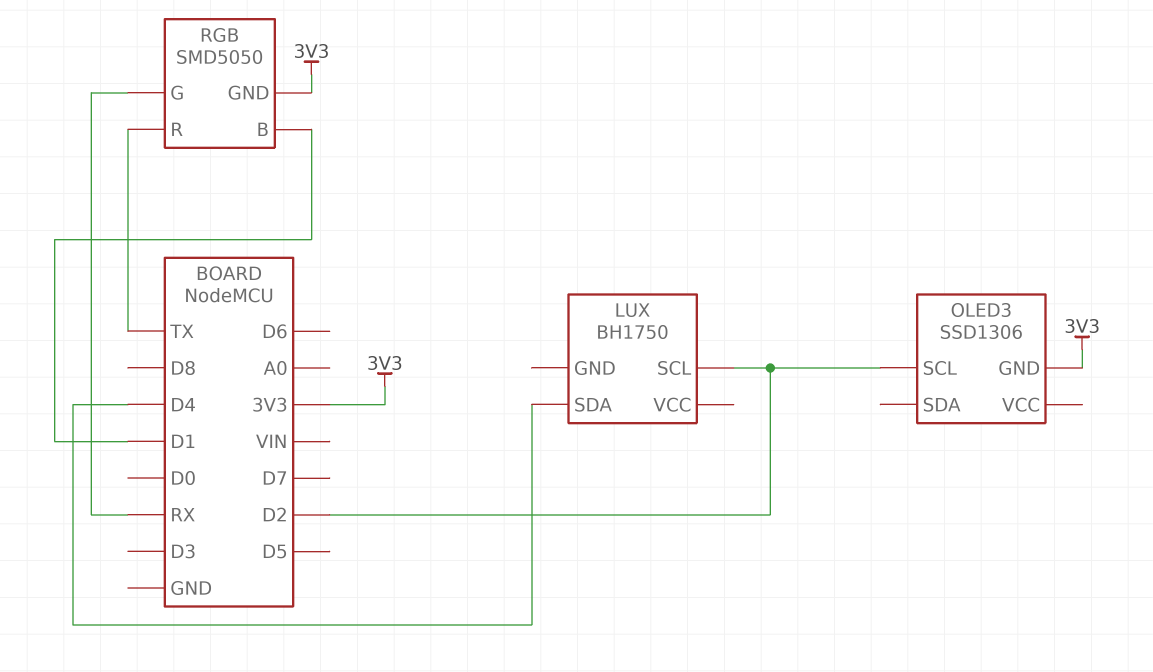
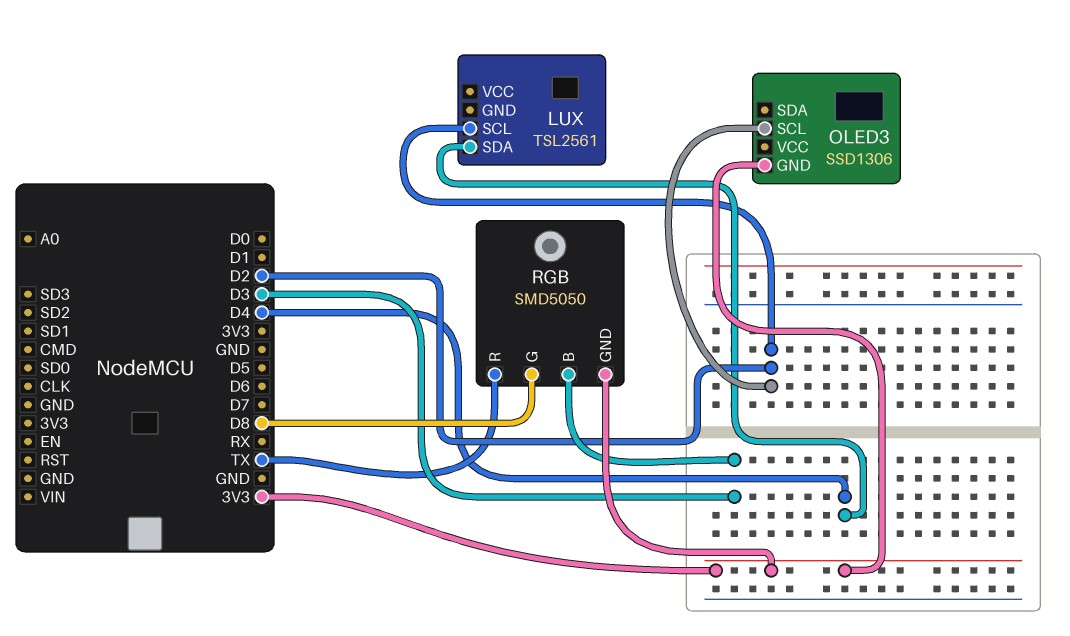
LUX: BH1750 -> TSL2561
RGB pin B: D1 -> D3
RGB pin G: RX -> D8

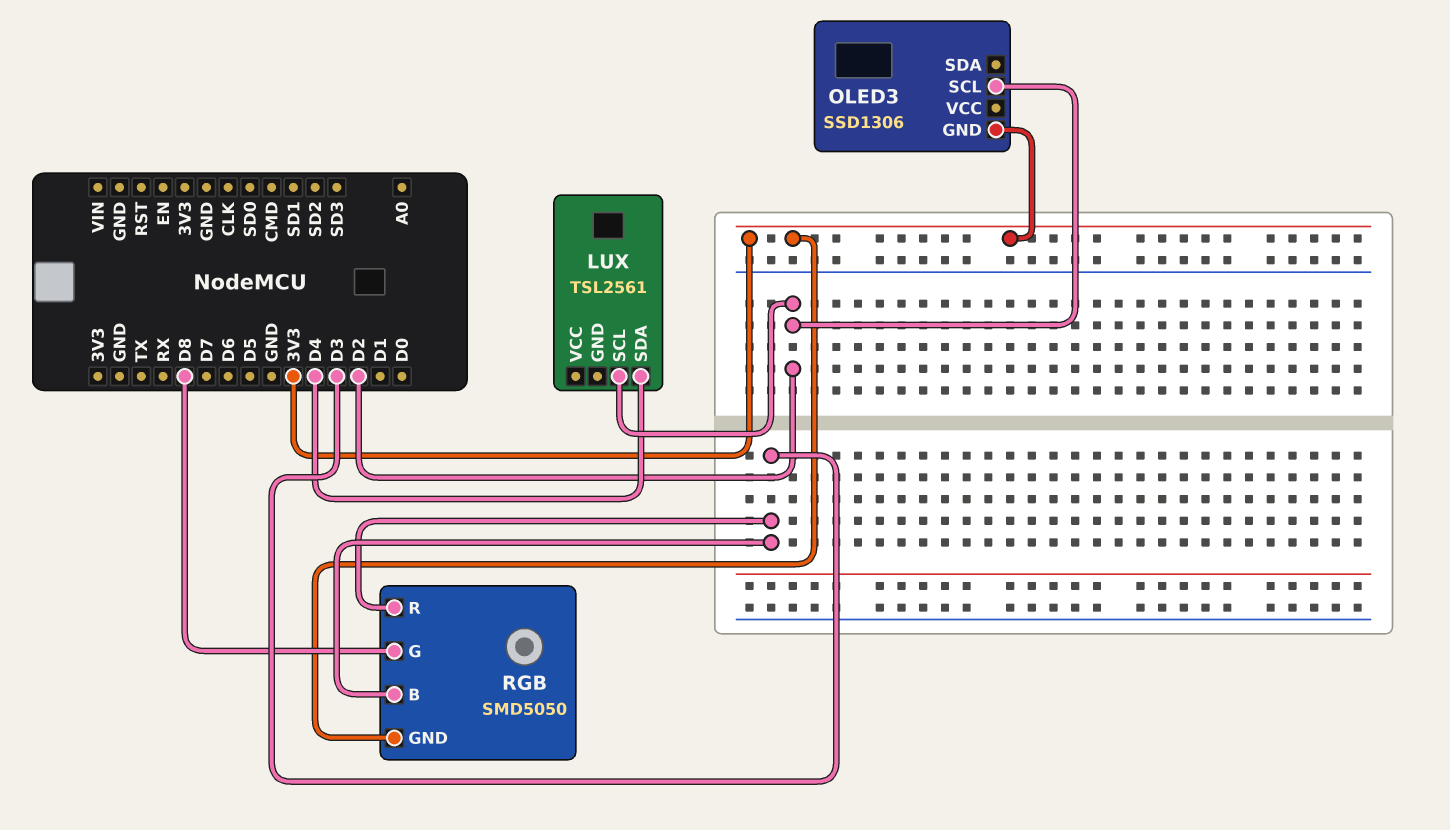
RGB pin R: TX -> D3

